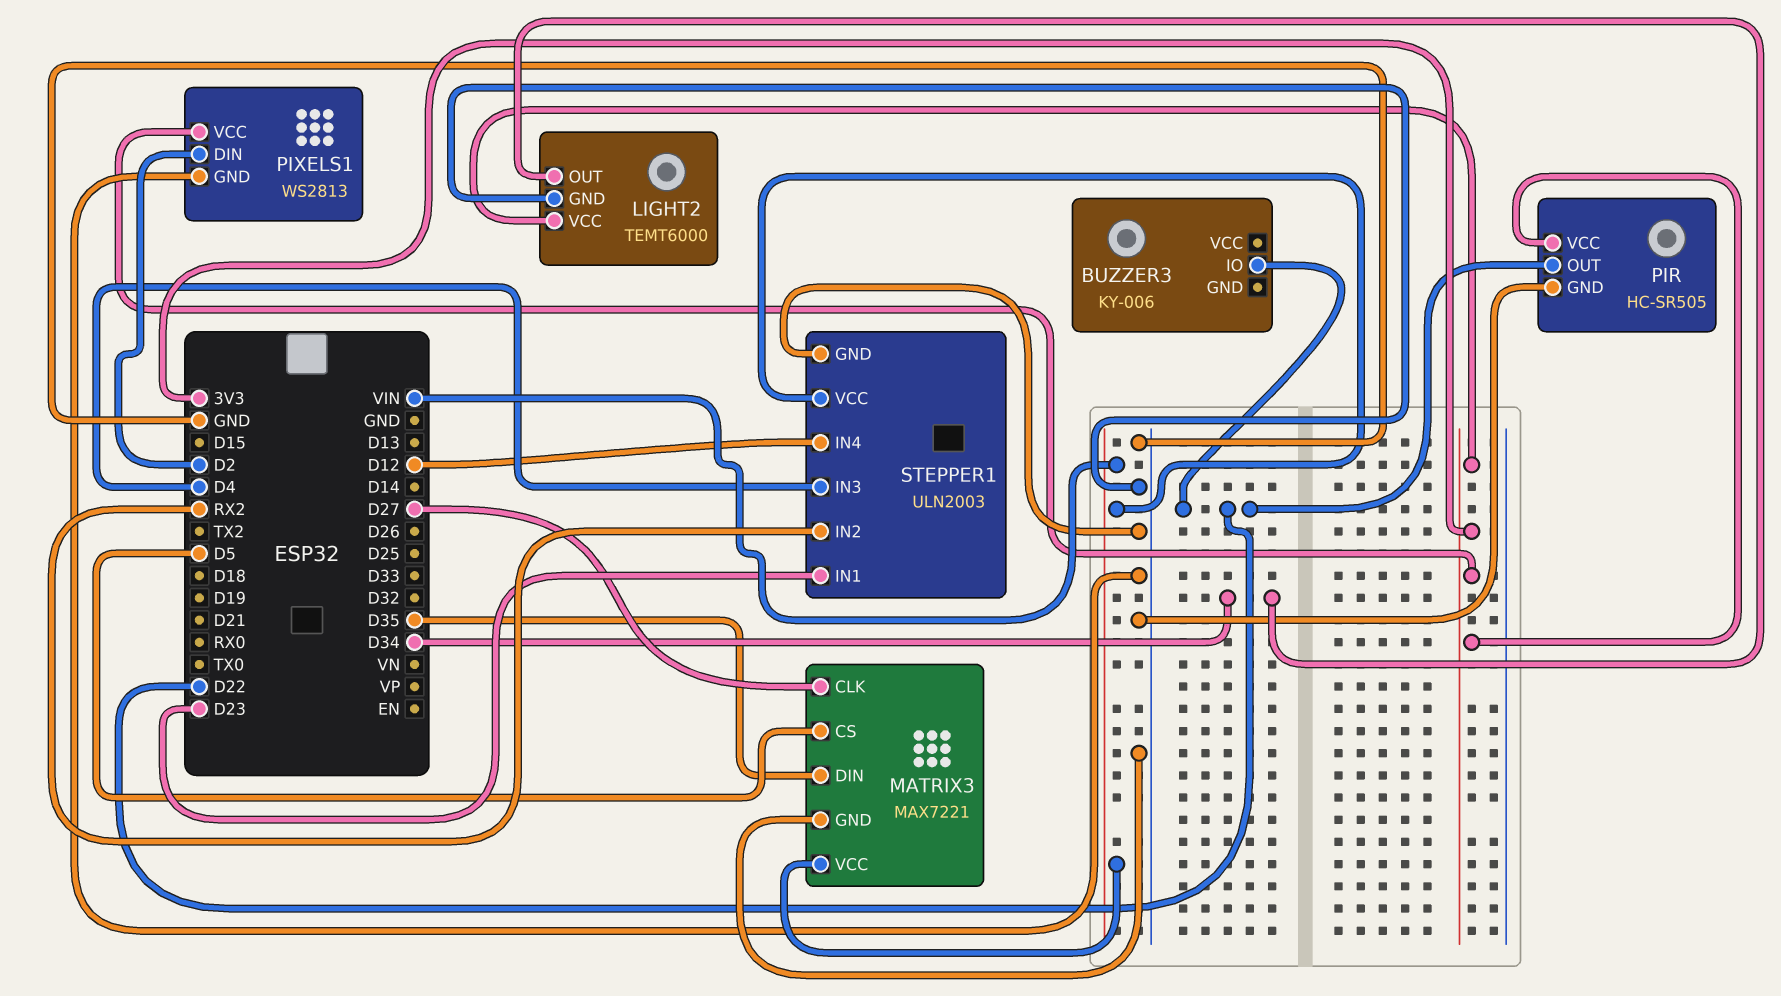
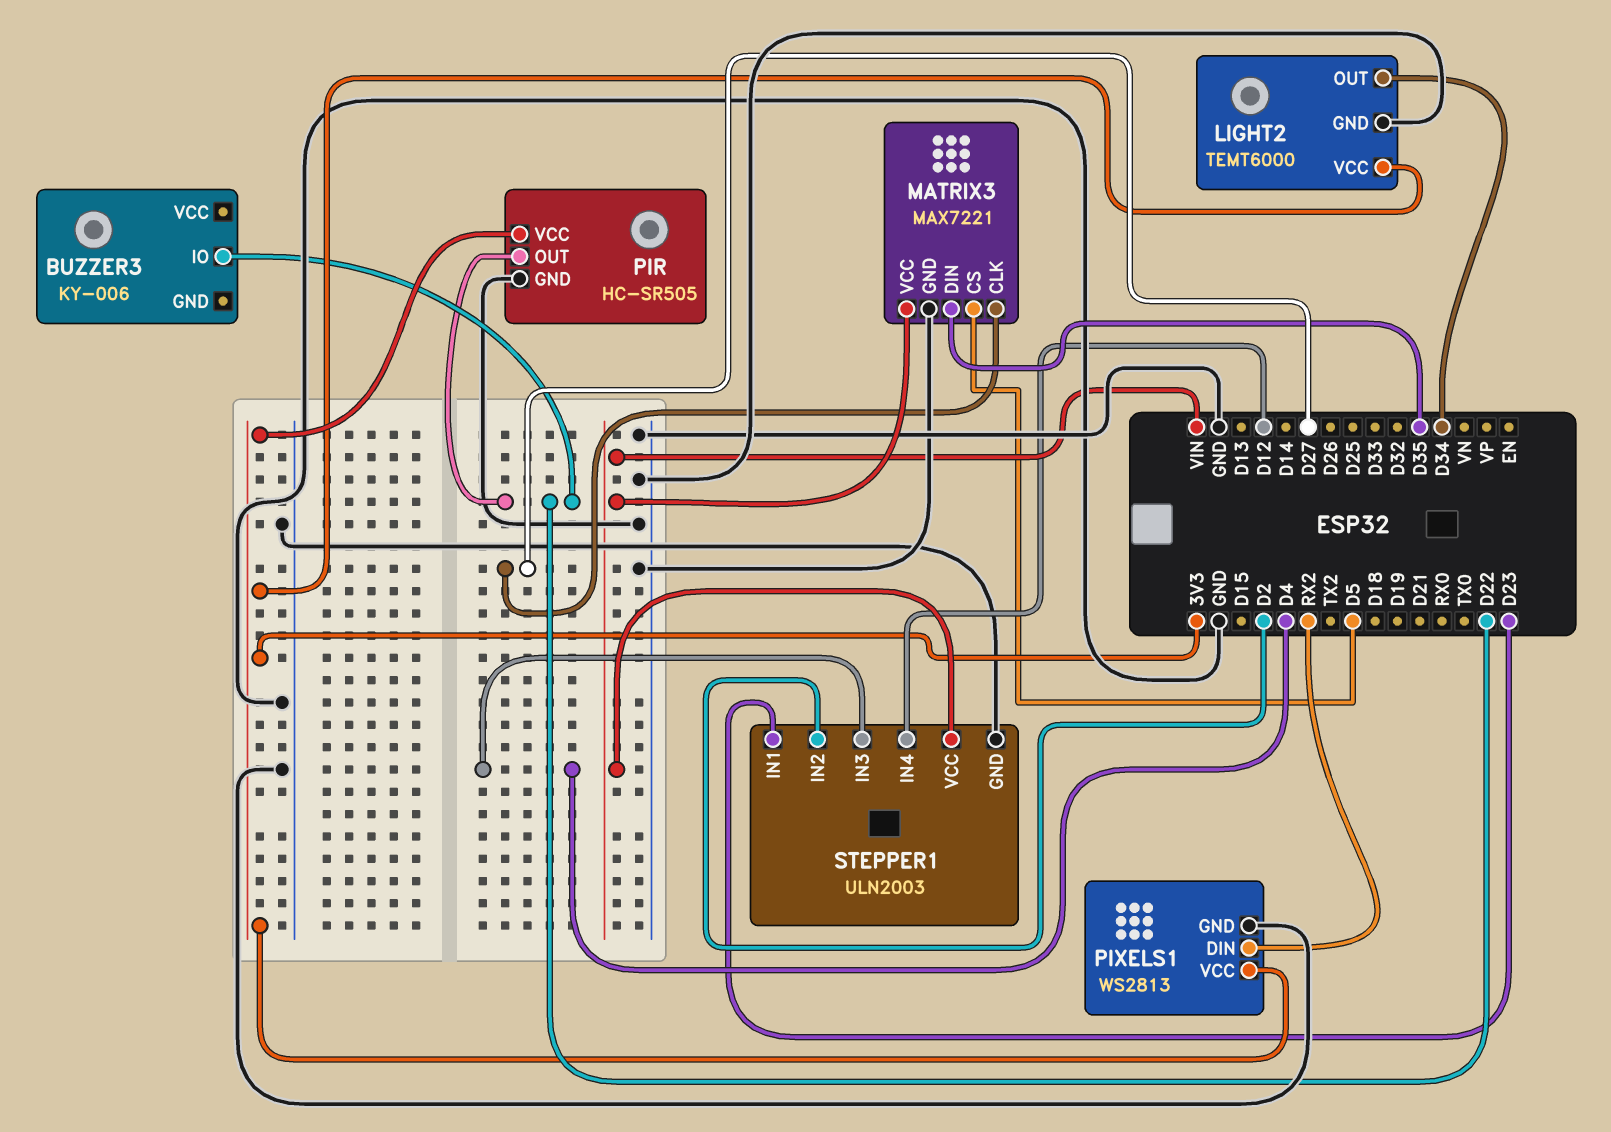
PIXELS1 pin DIN: D2 -> RX2
STEPPER1 pin IN2: RX2 -> D2

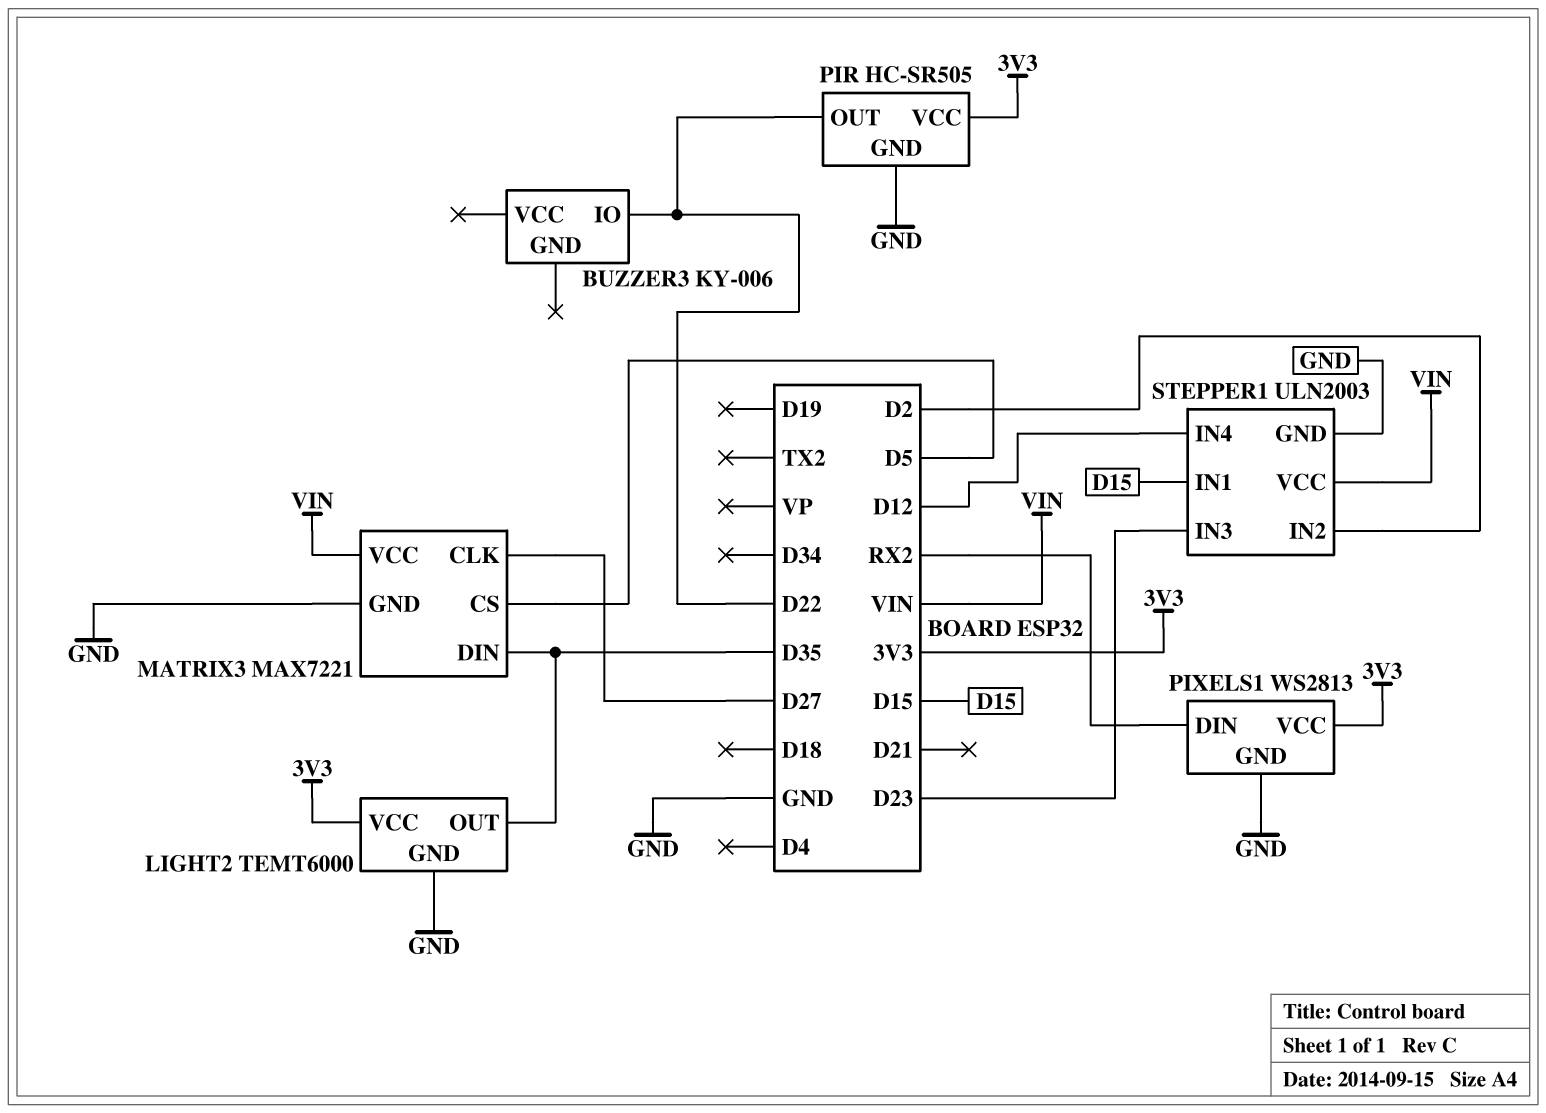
LIGHT2 pin OUT: D34 -> D35
STEPPER1 pin IN1: D23 -> D15
STEPPER1 pin IN3: D4 -> D23

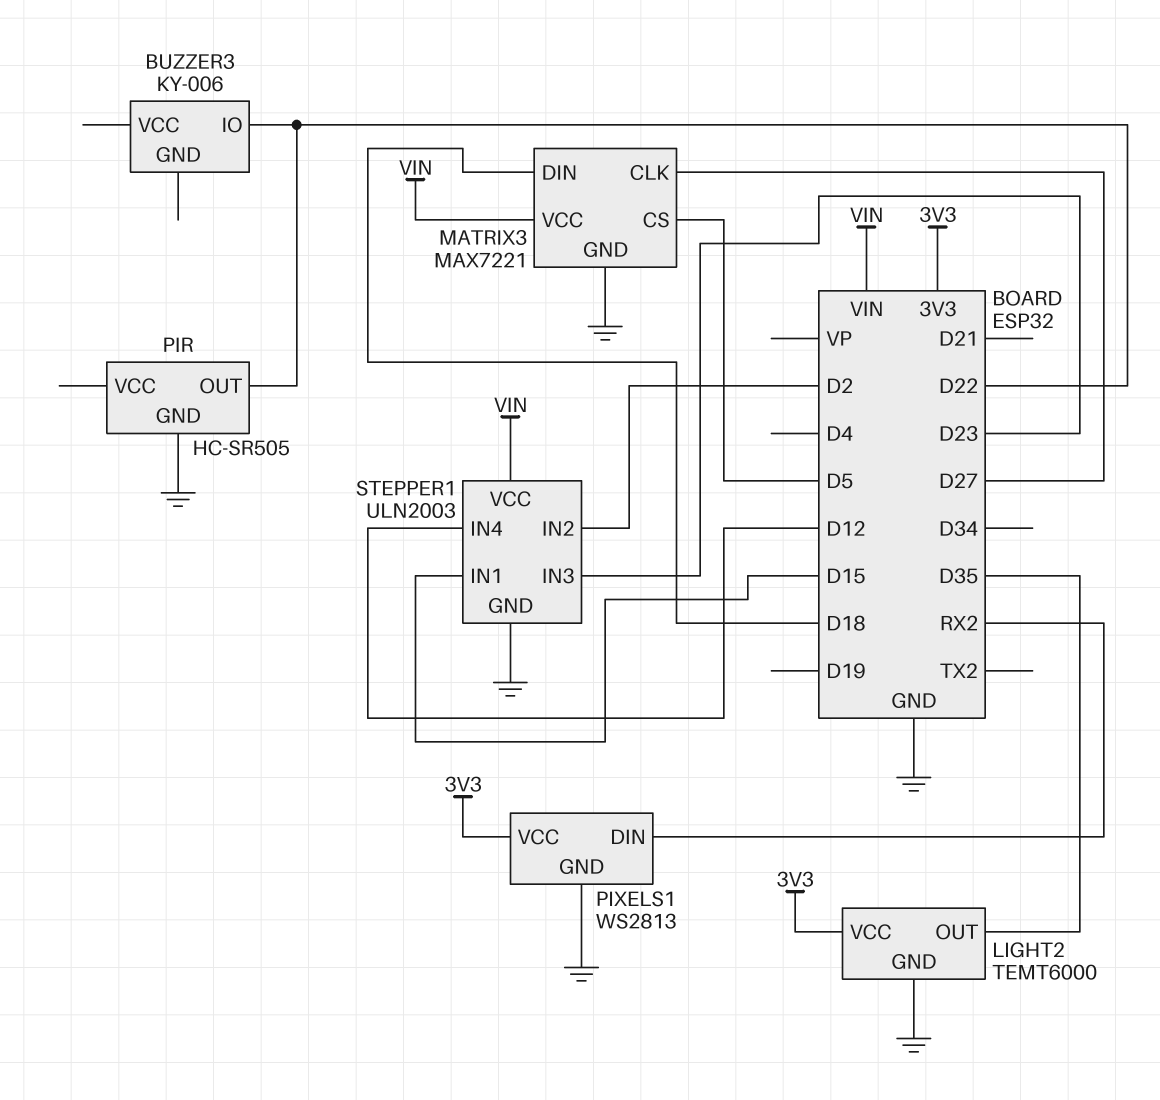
MATRIX3 pin DIN: D35 -> D18
PIR pin VCC: 3V3 -> none

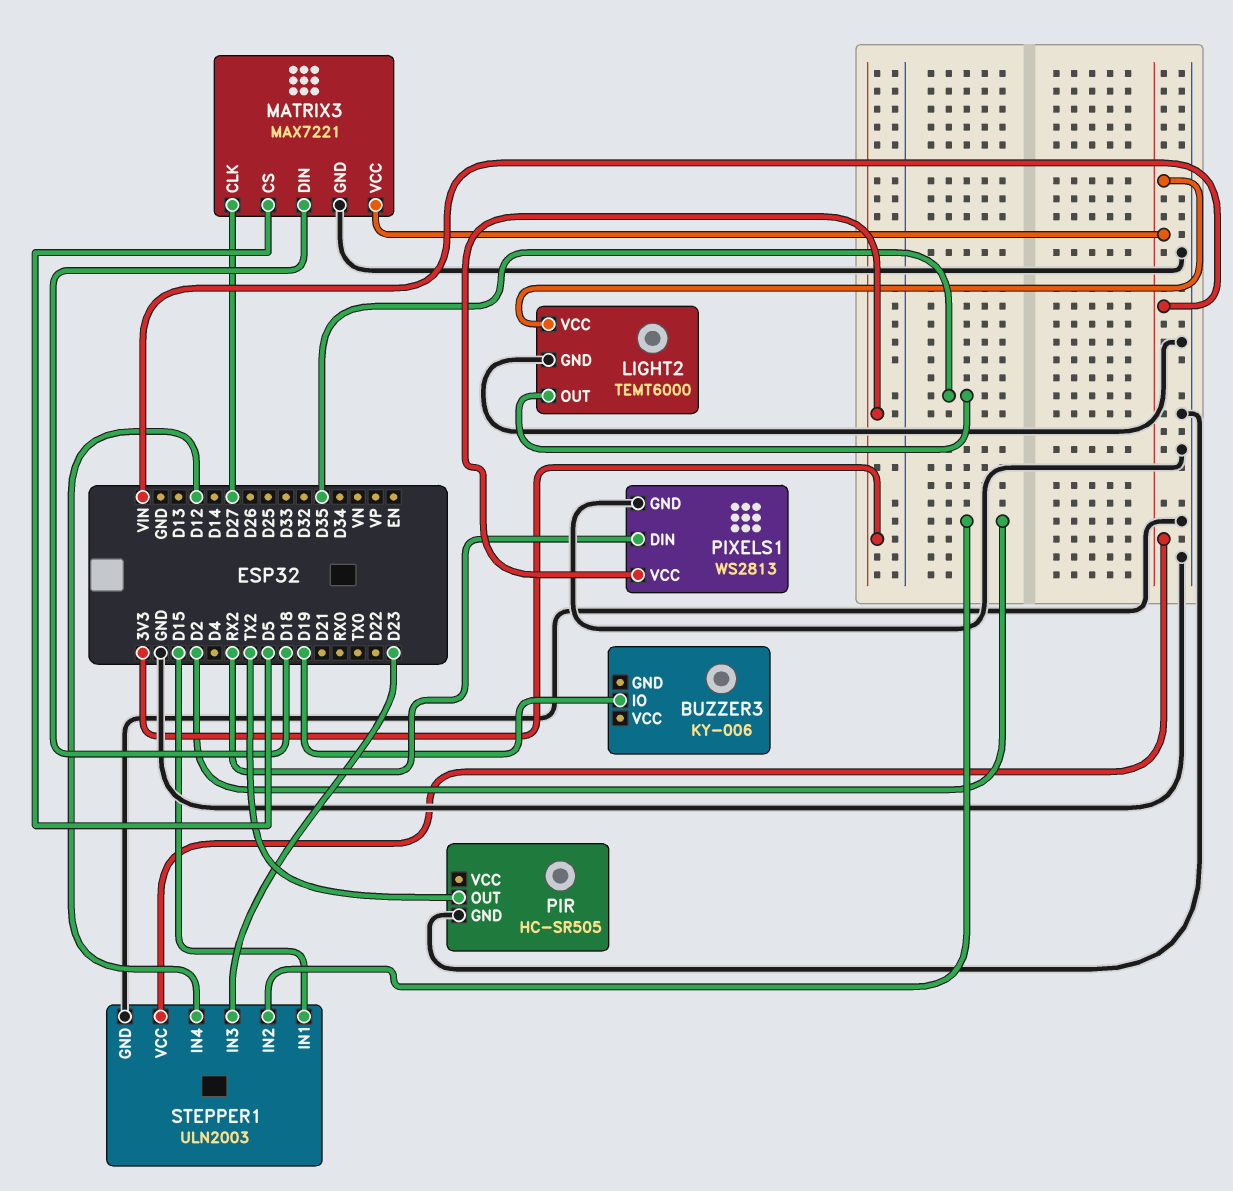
BUZZER3 pin IO: D22 -> D19
LIGHT2 pin VCC: 3V3 -> VIN
PIR pin OUT: D22 -> TX2

